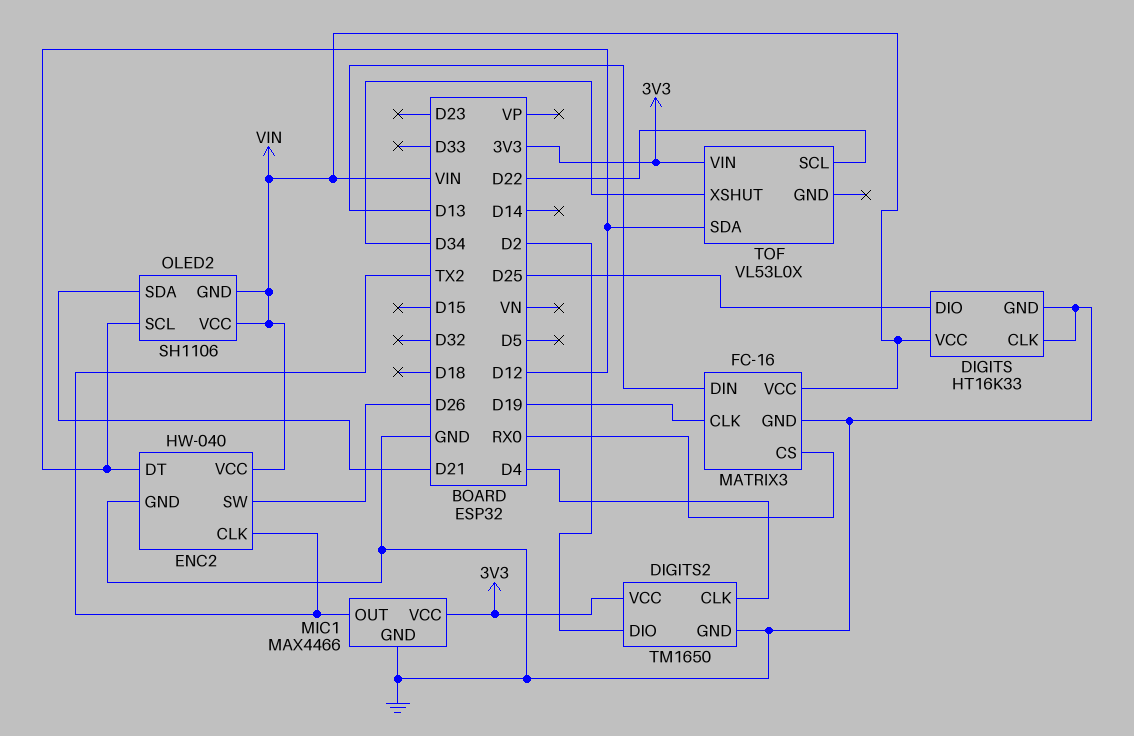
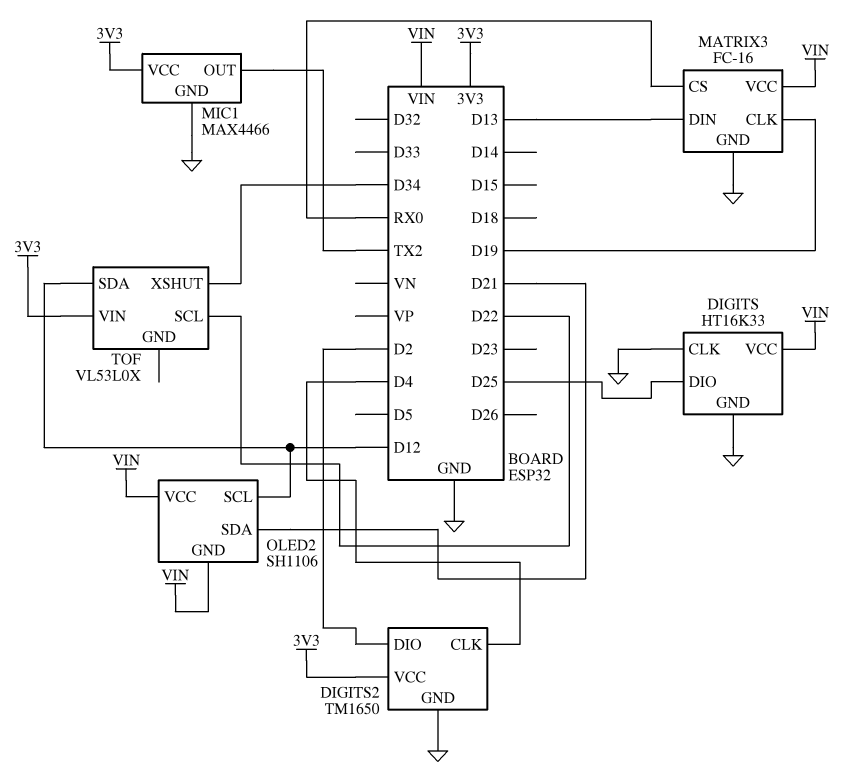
ENC2: HW-040 -> none
ENC2 pin CLK: TX2 -> none
ENC2 pin DT: D12 -> none
ENC2 pin GND: GND -> none
ENC2 pin SW: D26 -> none
ENC2 pin VCC: VIN -> none

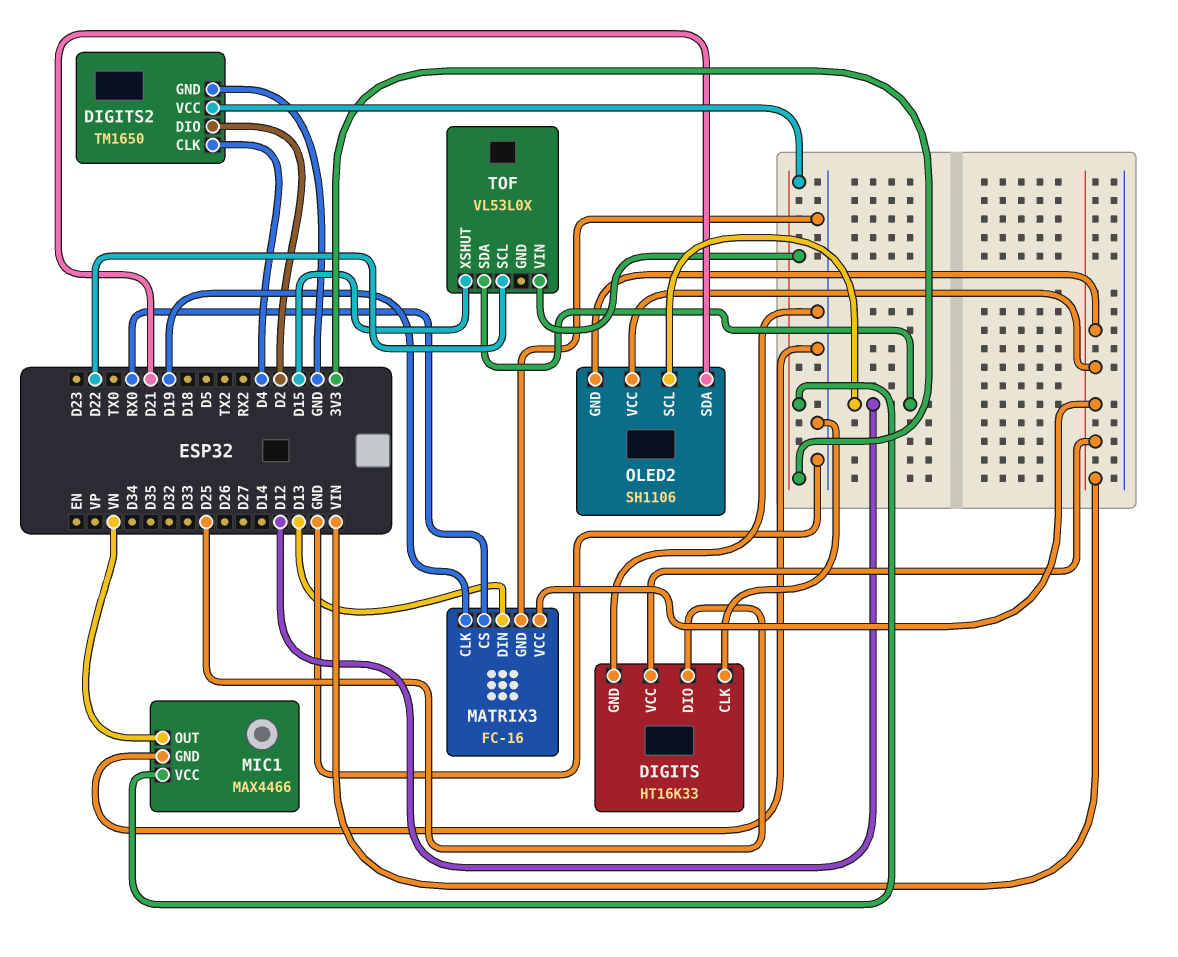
MIC1 pin OUT: TX2 -> VN
TOF pin XSHUT: D34 -> D15

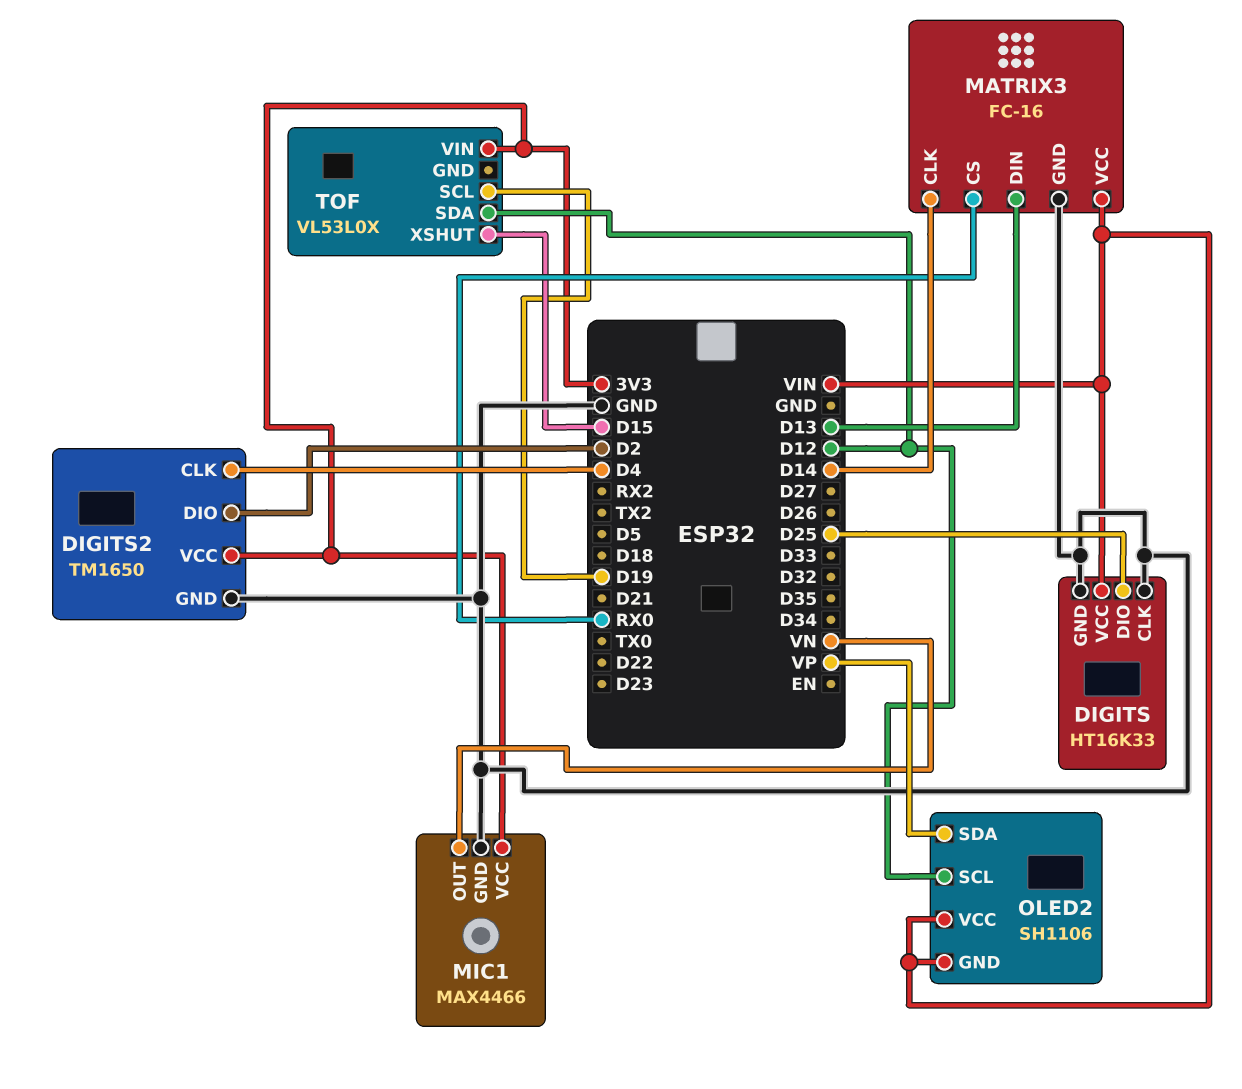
MATRIX3 pin CLK: D19 -> D14
OLED2 pin SDA: D21 -> VP
TOF pin SCL: D22 -> D19

